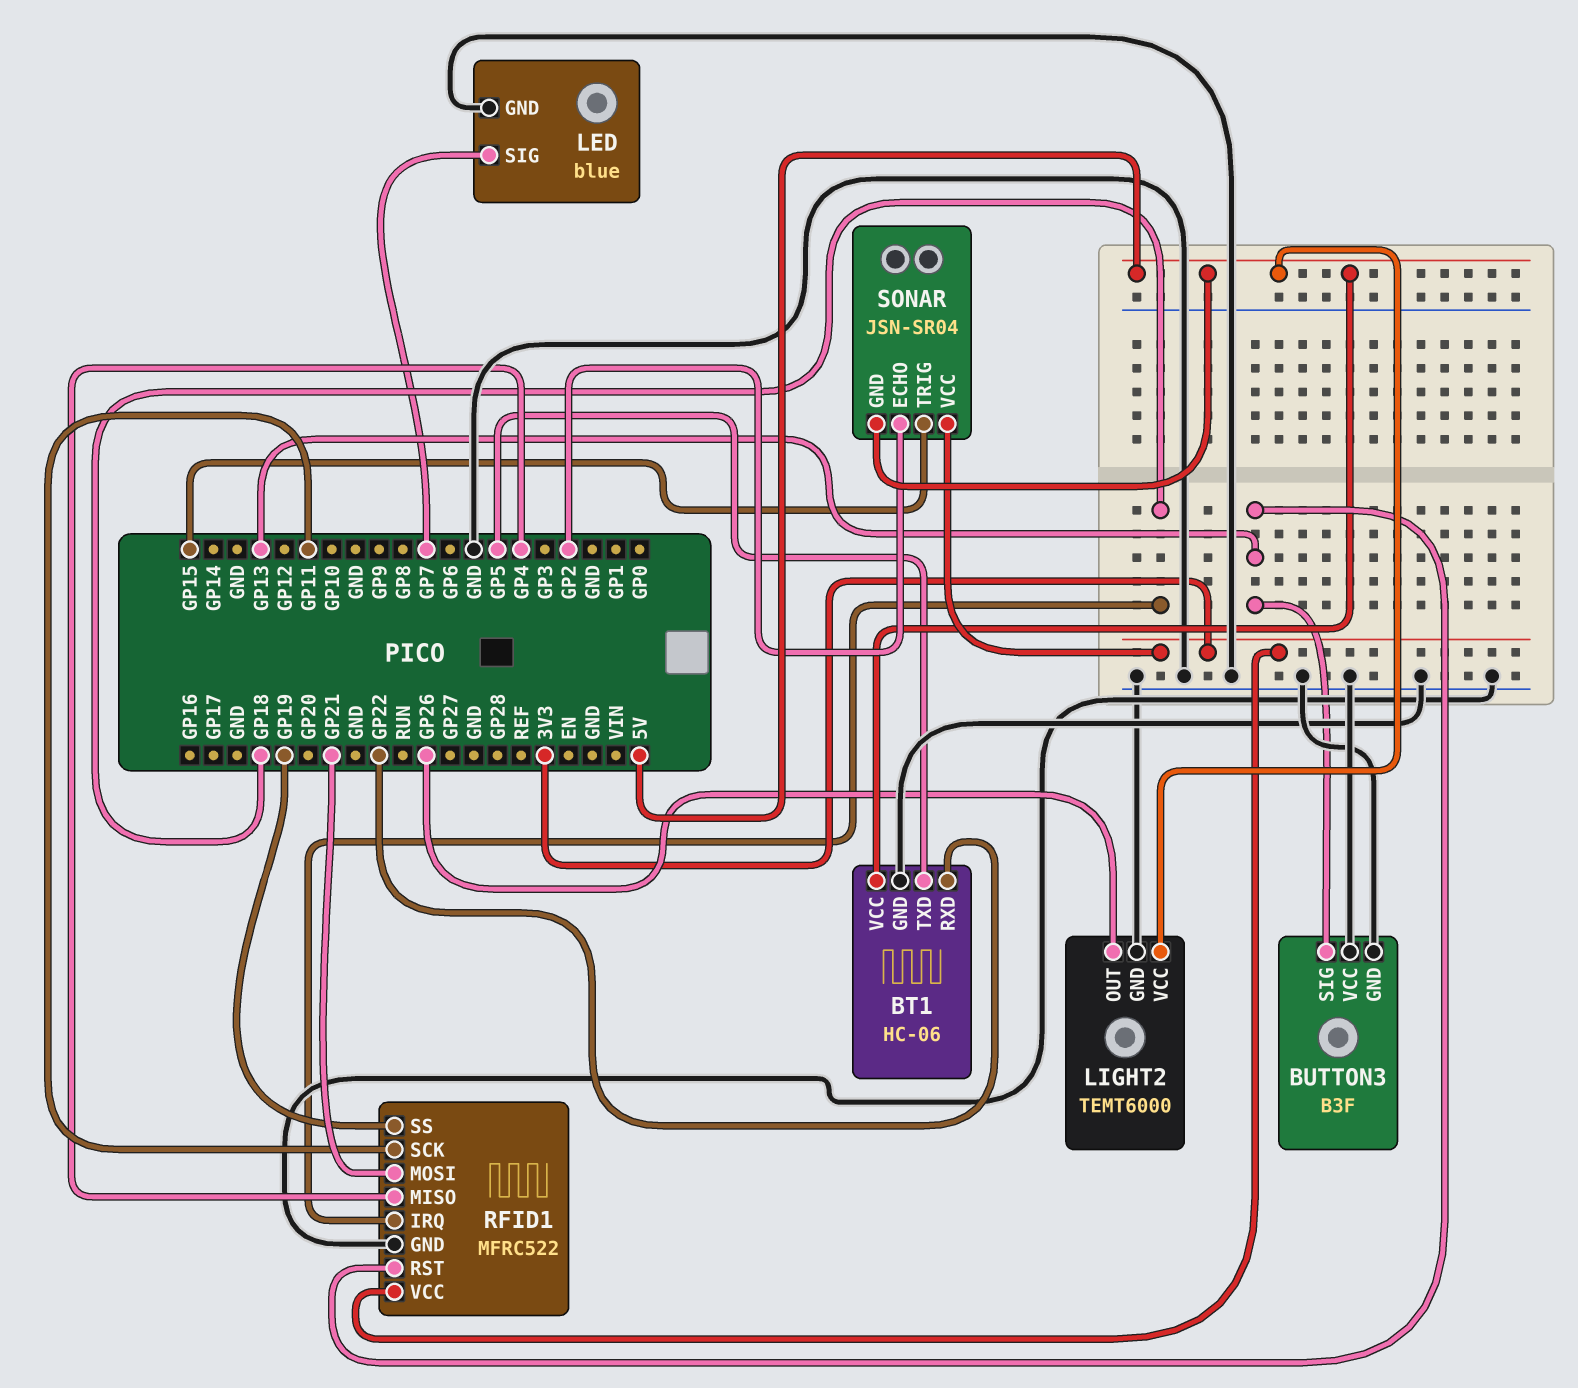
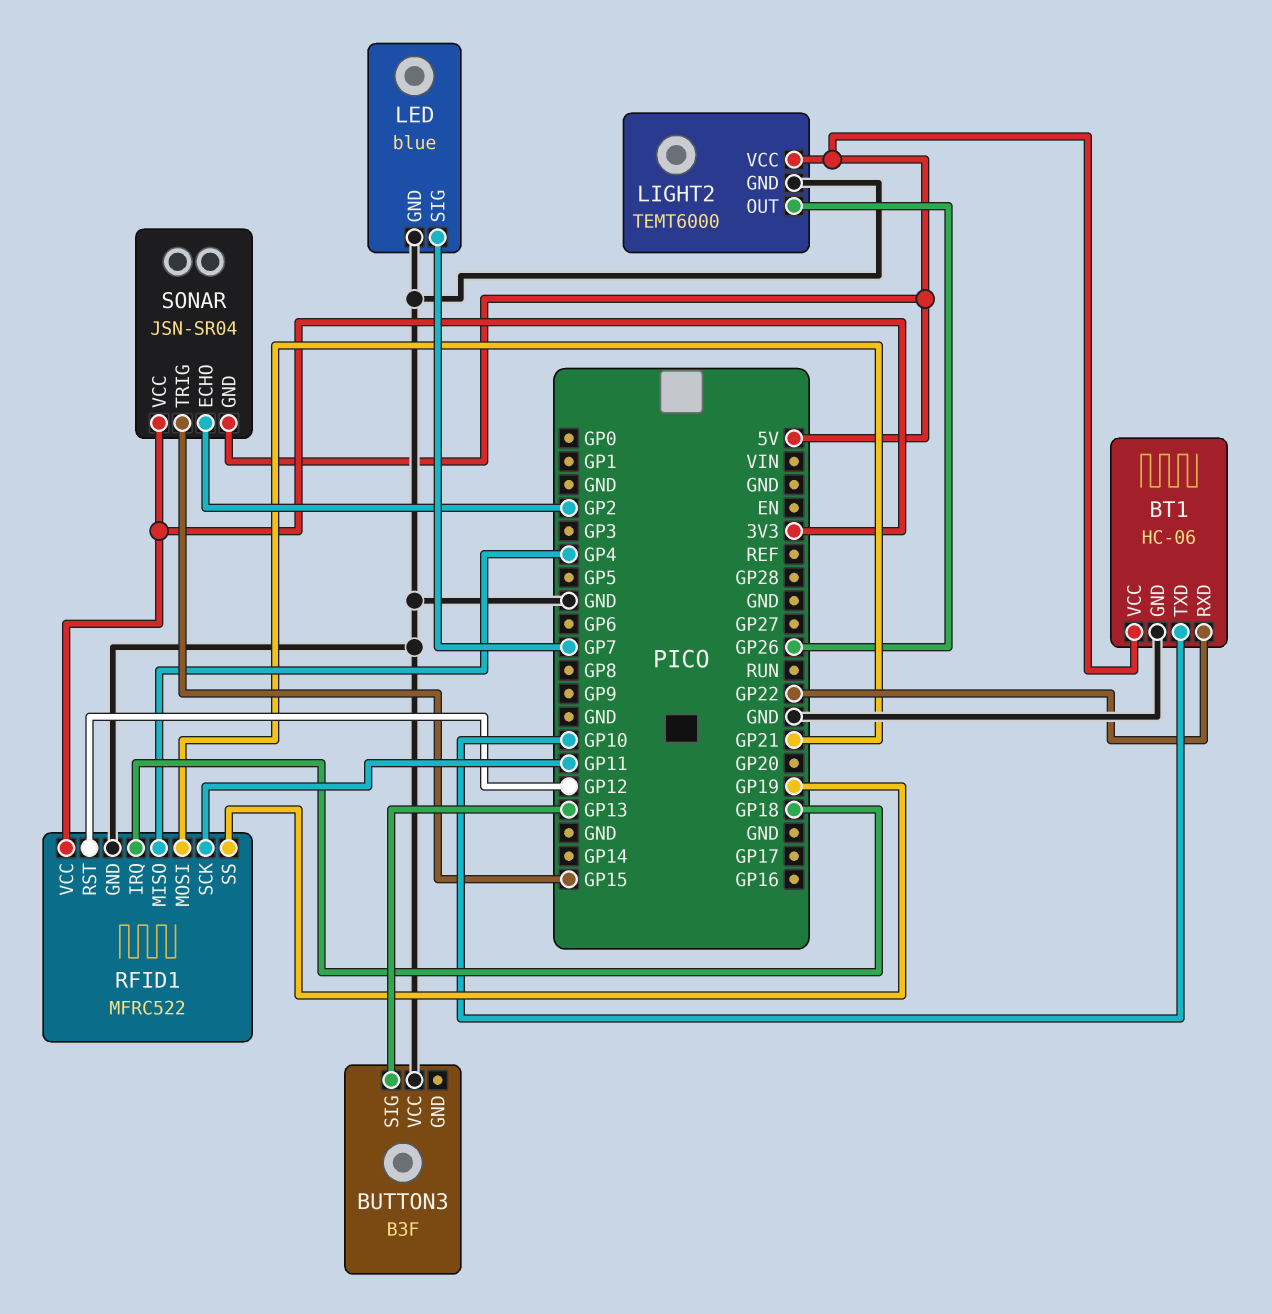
BT1 pin TXD: GP5 -> GP10
BUTTON3 pin GND: GND -> none
RFID1 pin RST: GP13 -> GP12

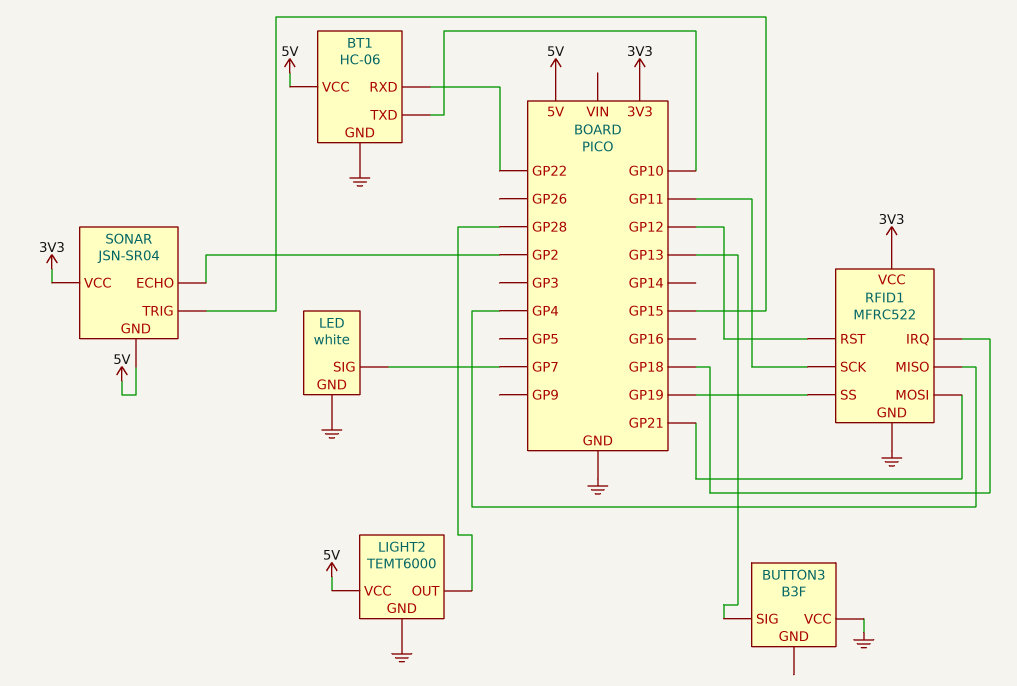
LED: blue -> white
LIGHT2 pin OUT: GP26 -> GP28

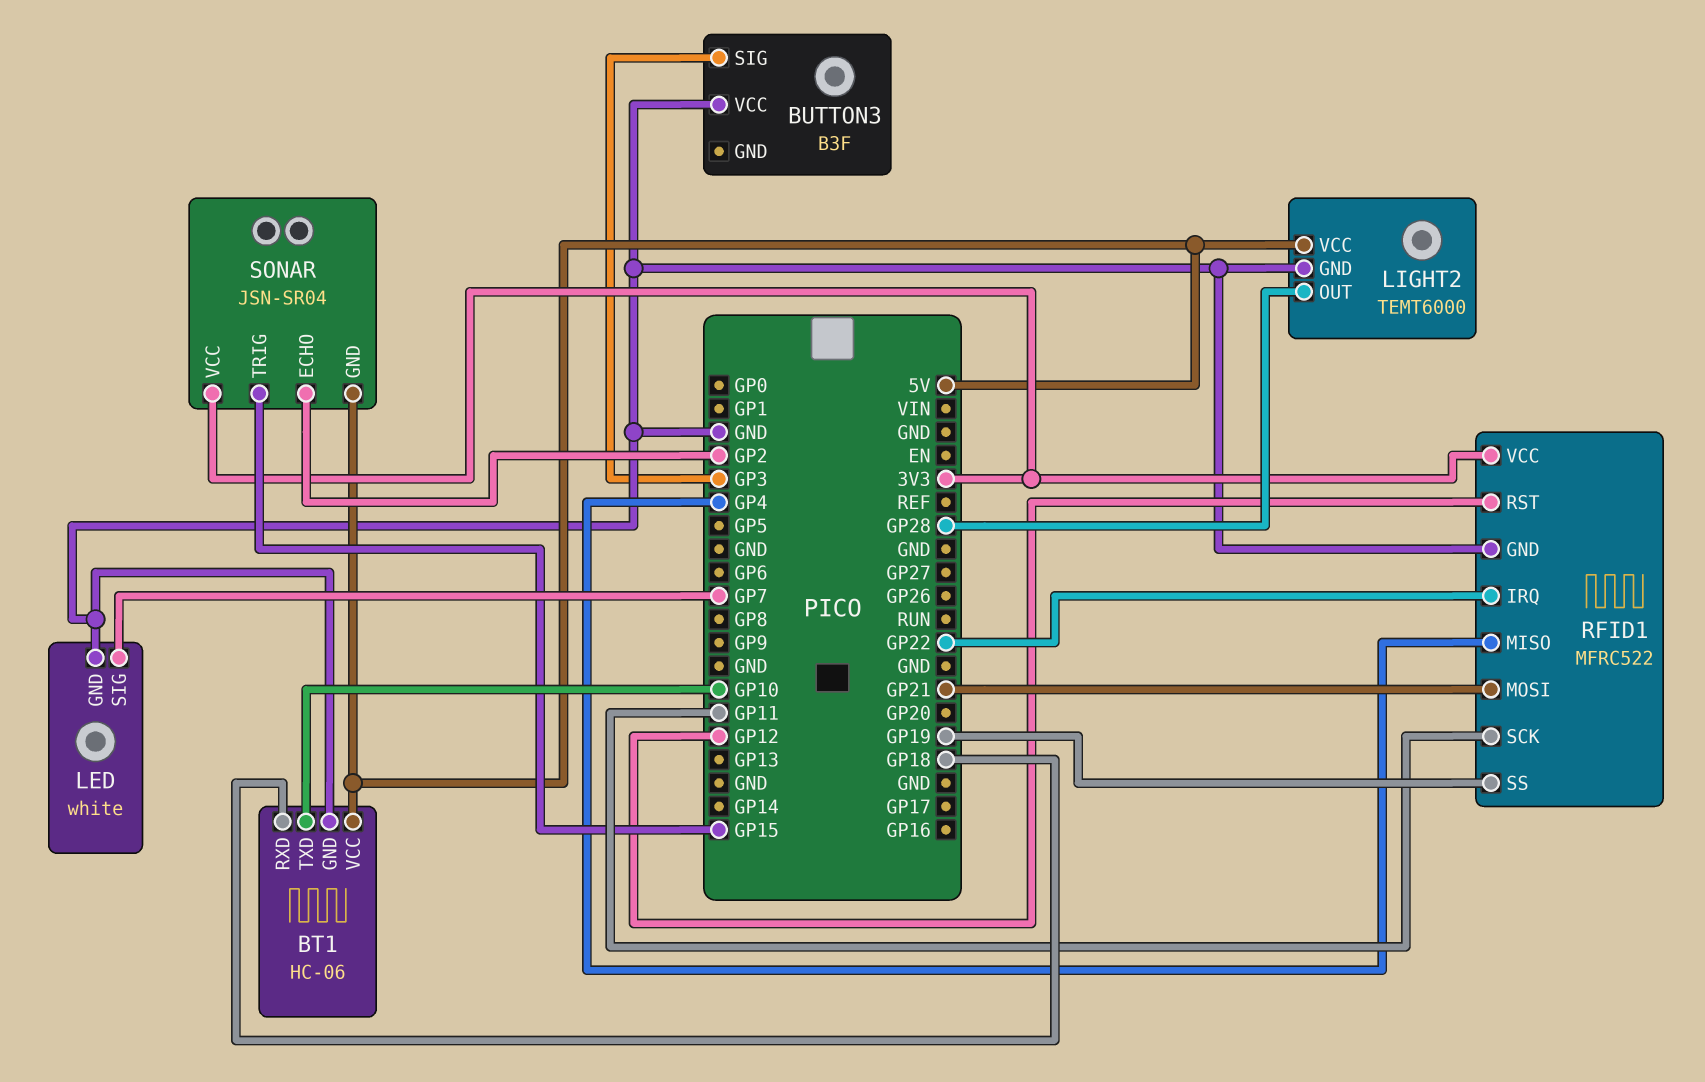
BT1 pin RXD: GP22 -> GP18
BUTTON3 pin SIG: GP13 -> GP3
RFID1 pin IRQ: GP18 -> GP22

